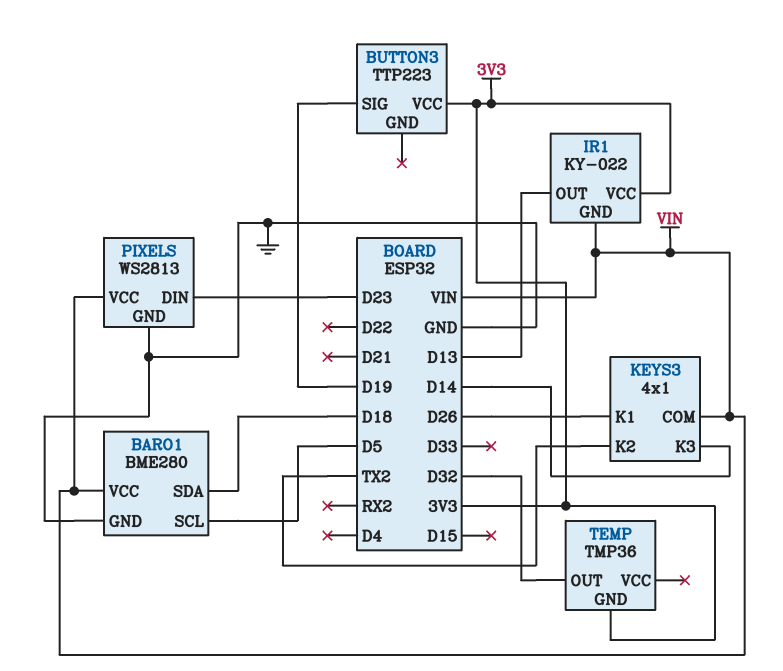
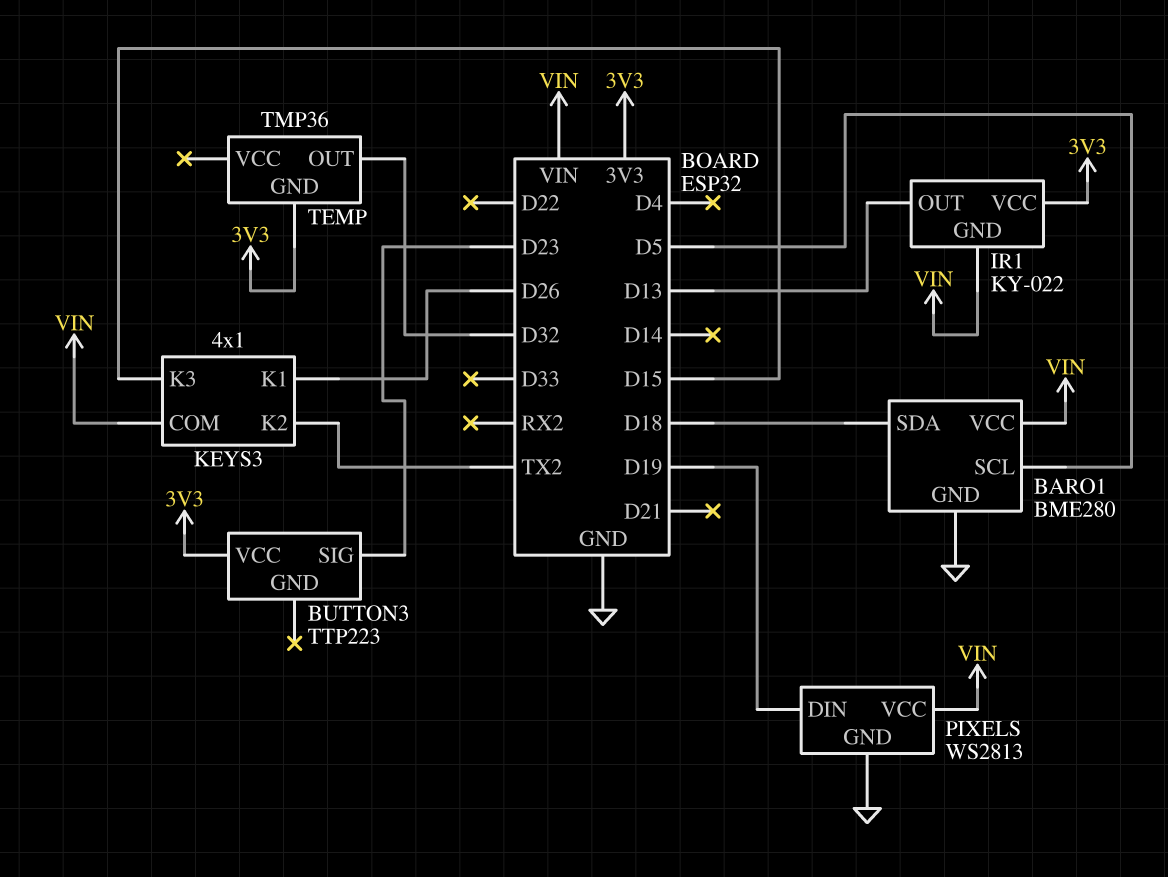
BUTTON3 pin SIG: D19 -> D23
KEYS3 pin K3: D14 -> D15
PIXELS pin DIN: D23 -> D19

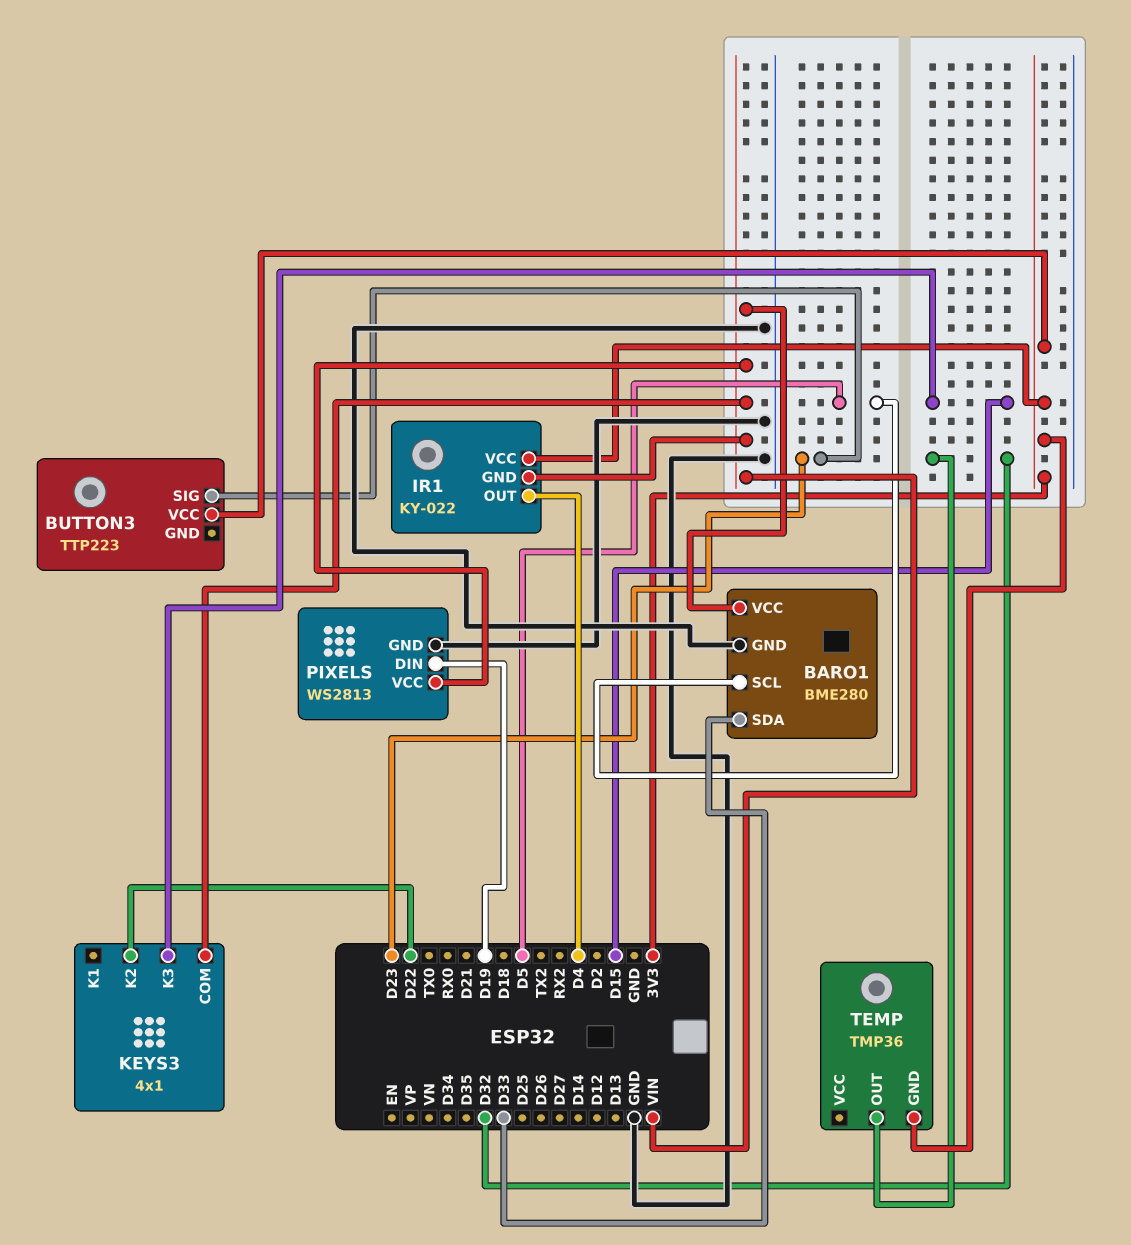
BARO1 pin SDA: D18 -> D33
IR1 pin OUT: D13 -> D4
KEYS3 pin K1: D26 -> none
KEYS3 pin K2: TX2 -> D22

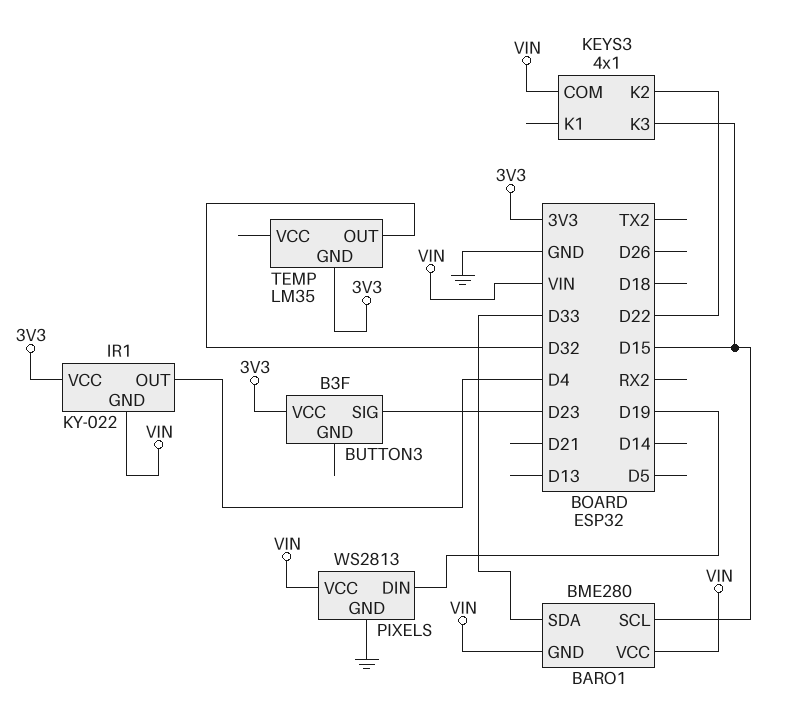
BARO1 pin GND: GND -> VIN
BARO1 pin SCL: D5 -> D15
BUTTON3: TTP223 -> B3F
TEMP: TMP36 -> LM35

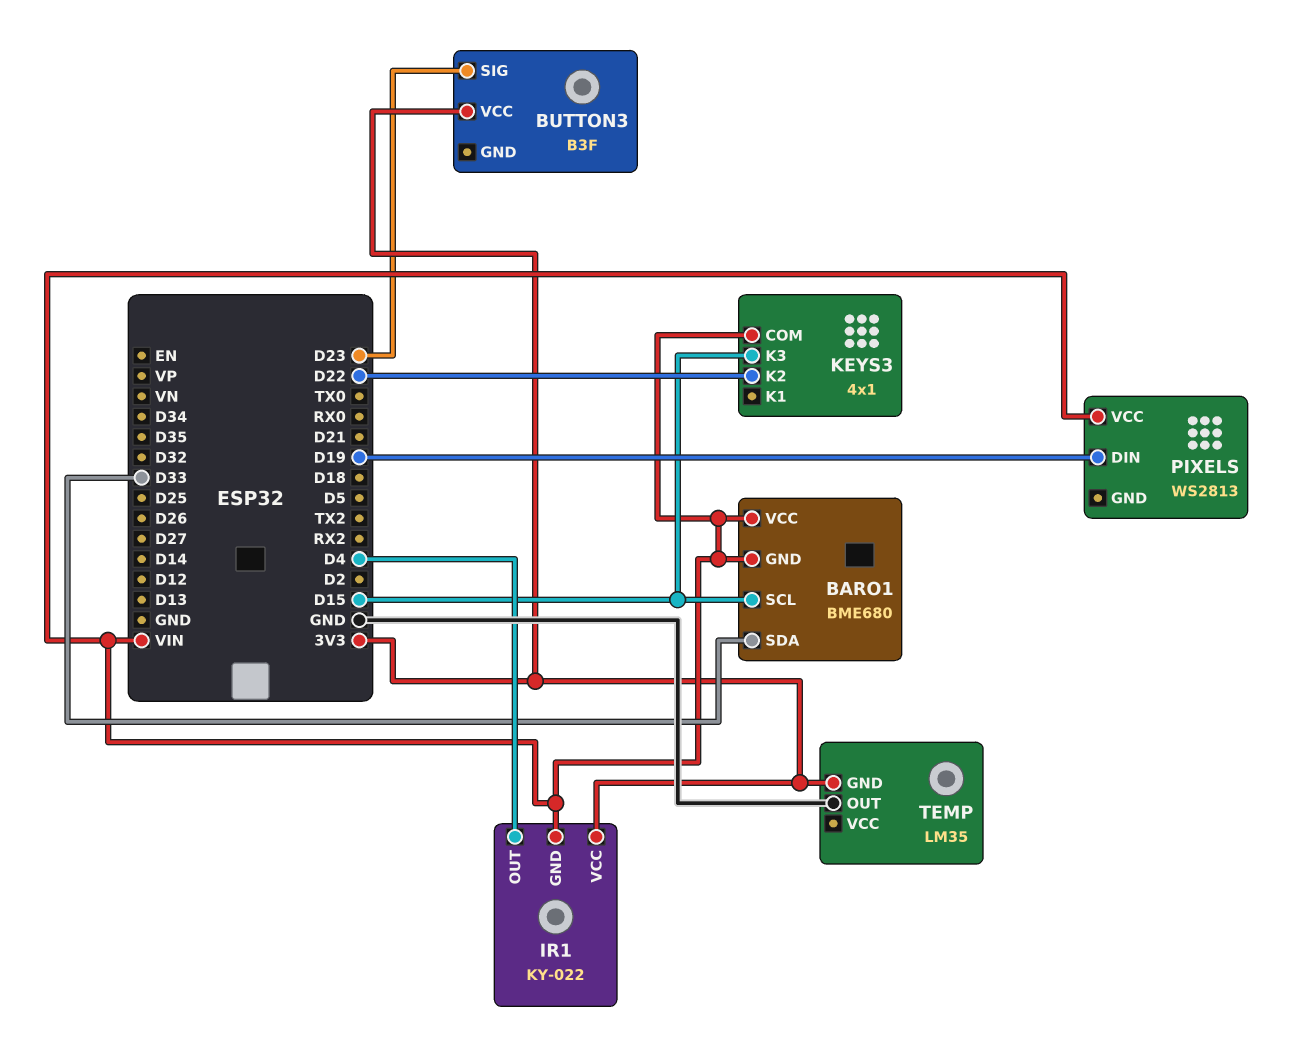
BARO1: BME280 -> BME680
PIXELS pin GND: GND -> none
TEMP pin OUT: D32 -> GND

